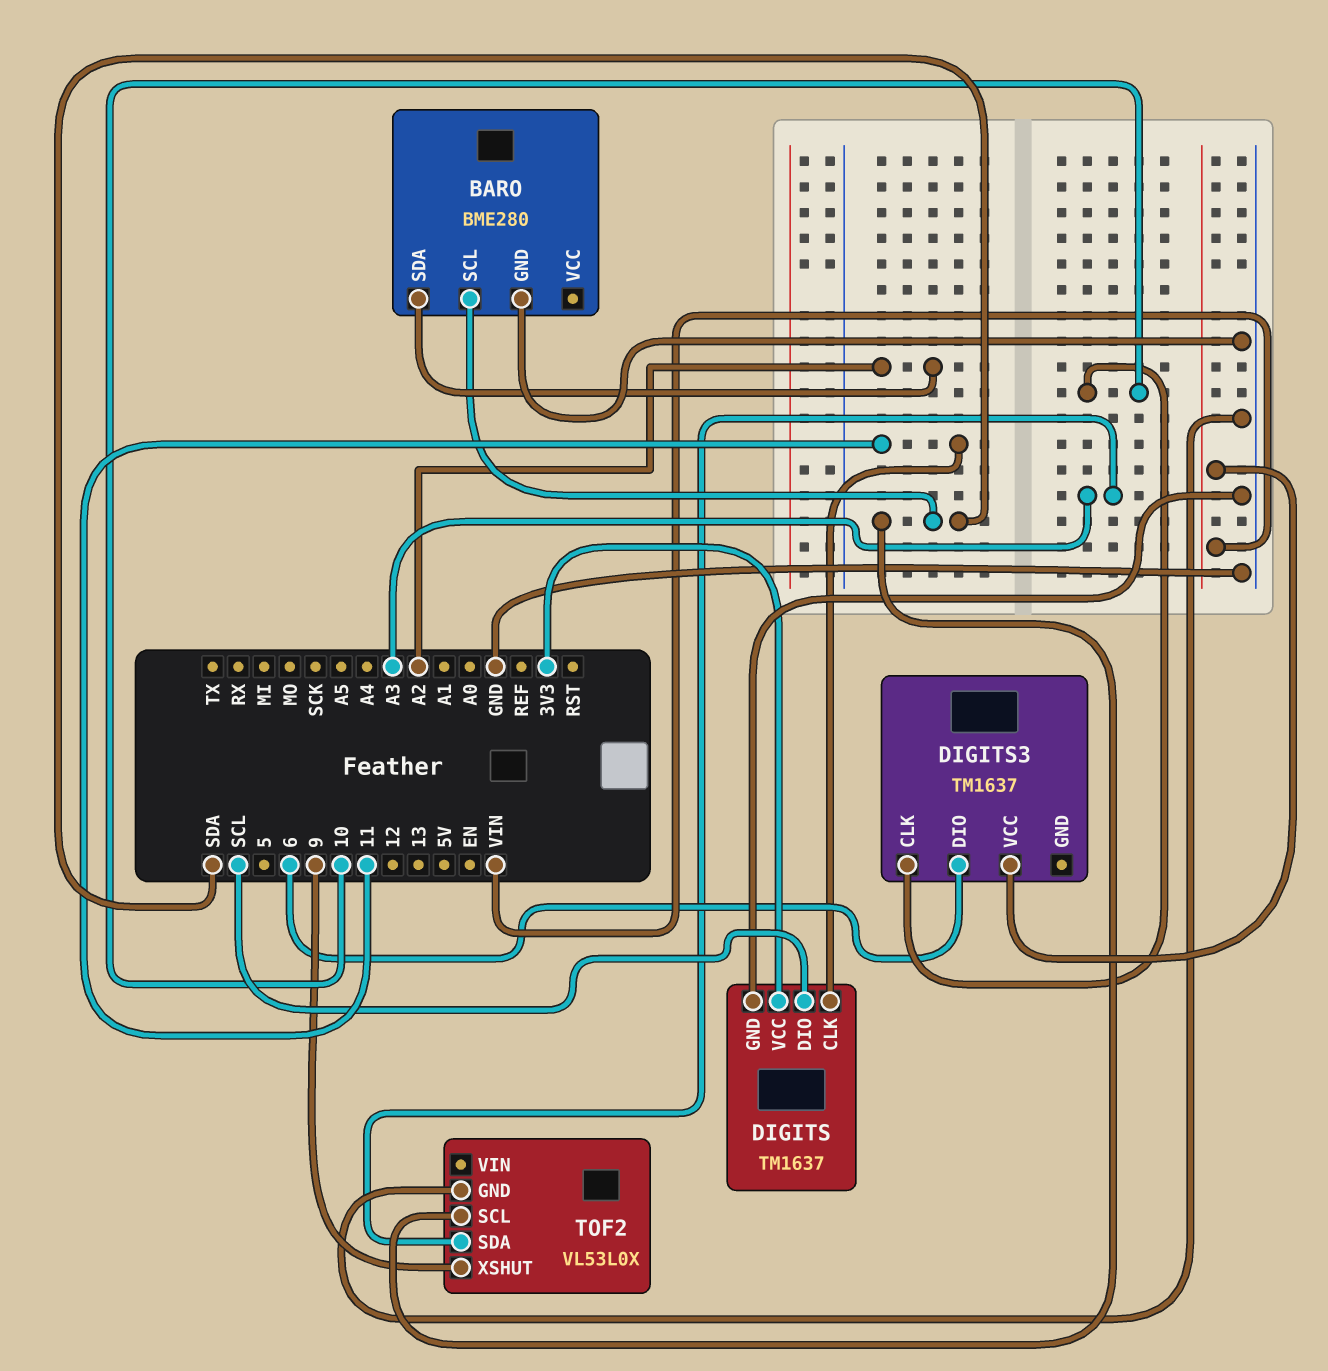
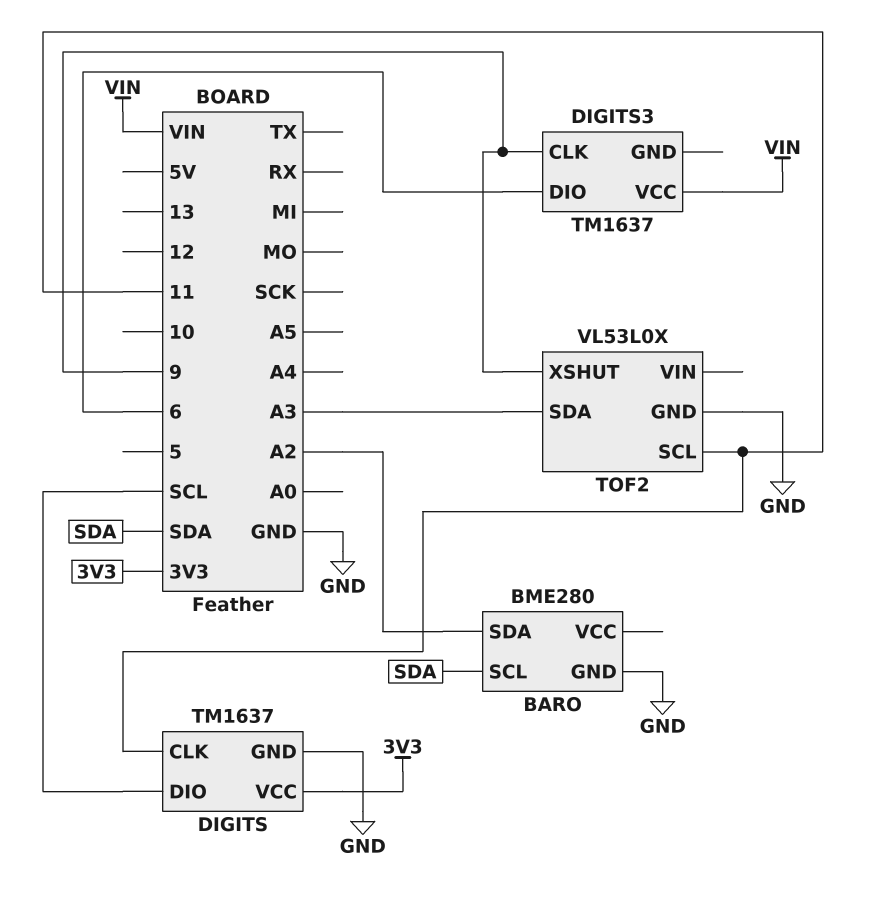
DIGITS3 pin CLK: 10 -> 9
TOF2 pin SCL: SDA -> 11

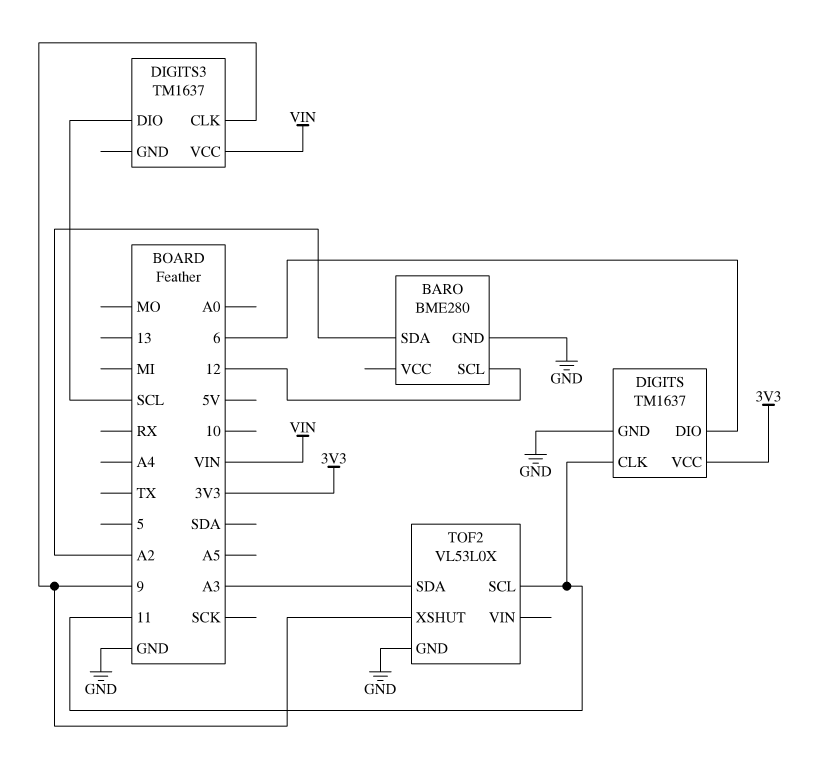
BARO pin SCL: SDA -> 12
DIGITS pin DIO: SCL -> 6
DIGITS3 pin DIO: 6 -> SCL

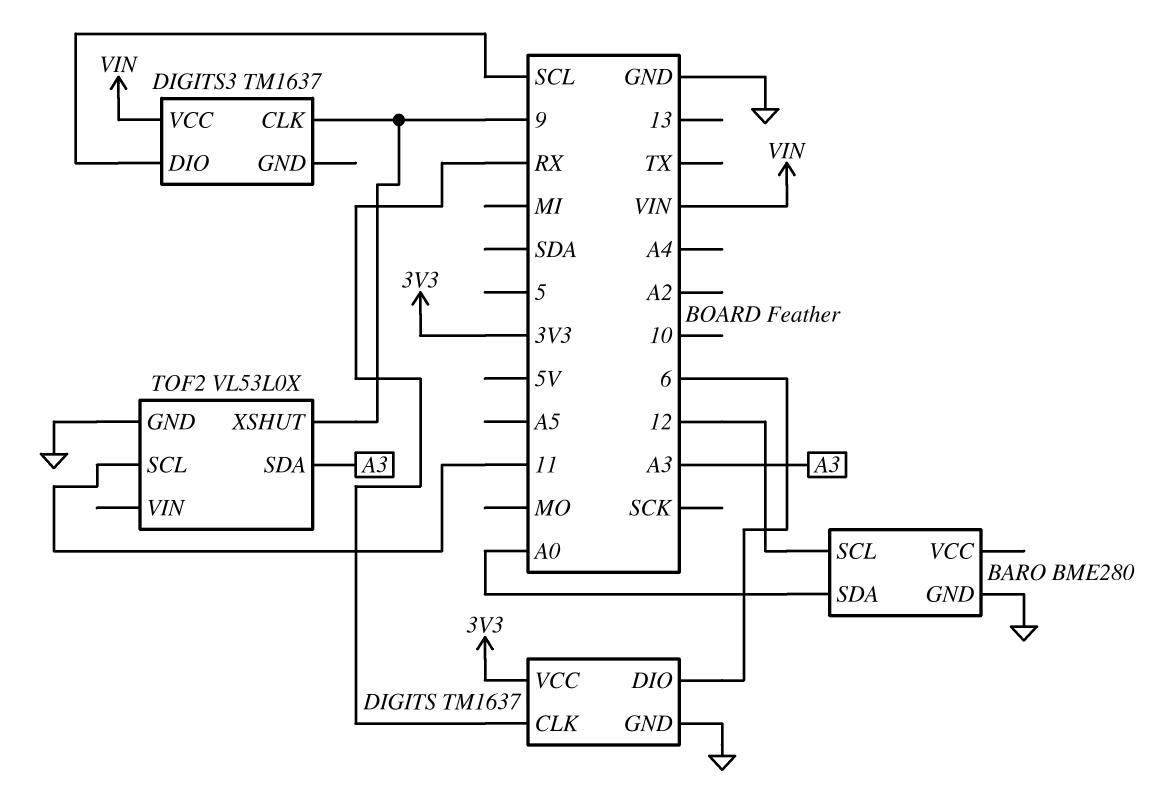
BARO pin SDA: A2 -> A0
DIGITS pin CLK: 11 -> RX

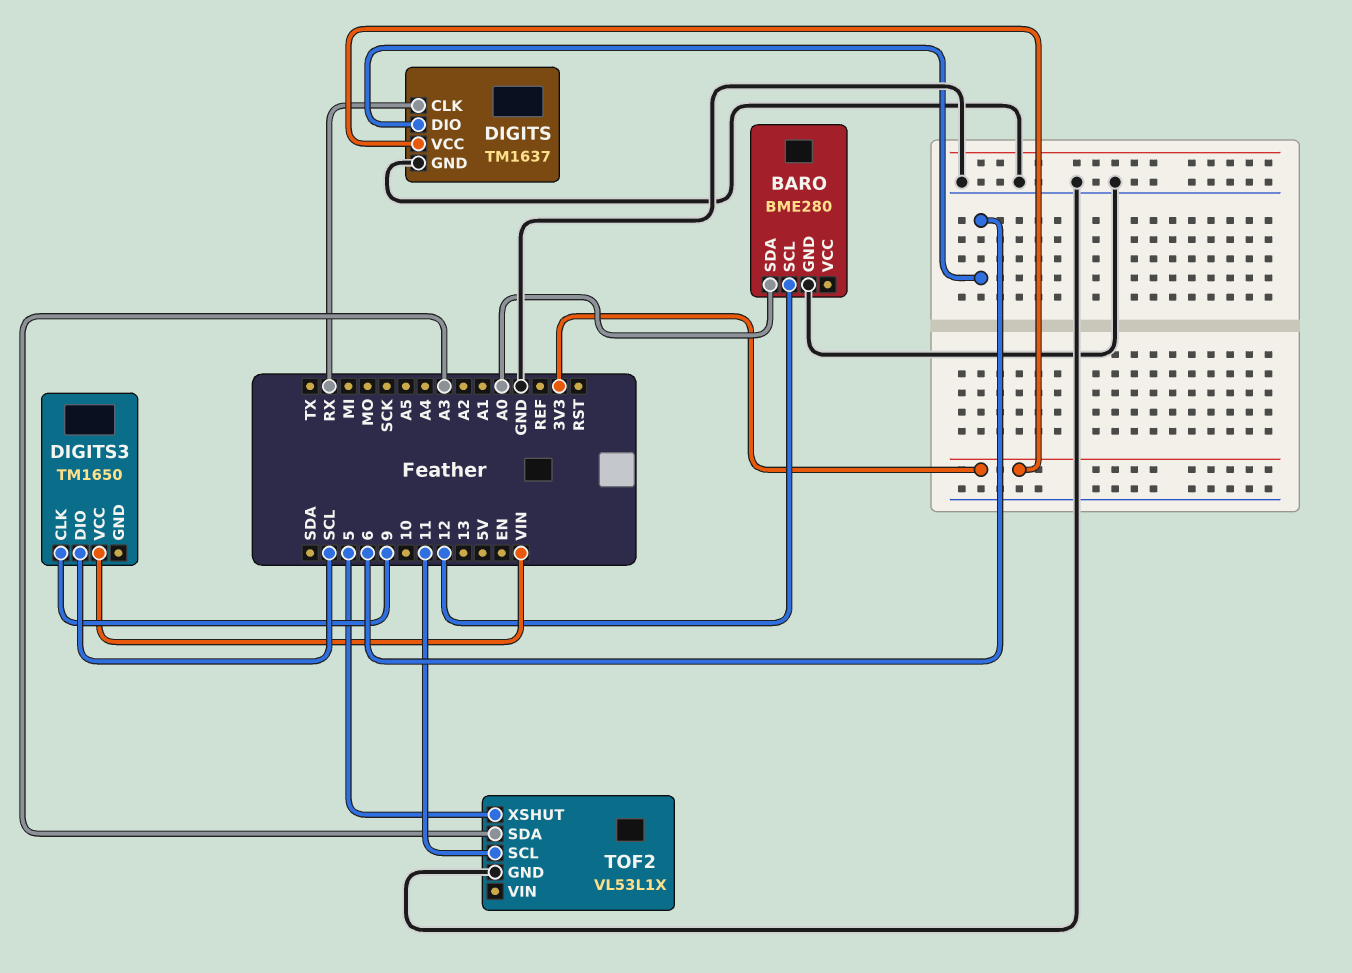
DIGITS3: TM1637 -> TM1650
TOF2: VL53L0X -> VL53L1X
TOF2 pin XSHUT: 9 -> 5

